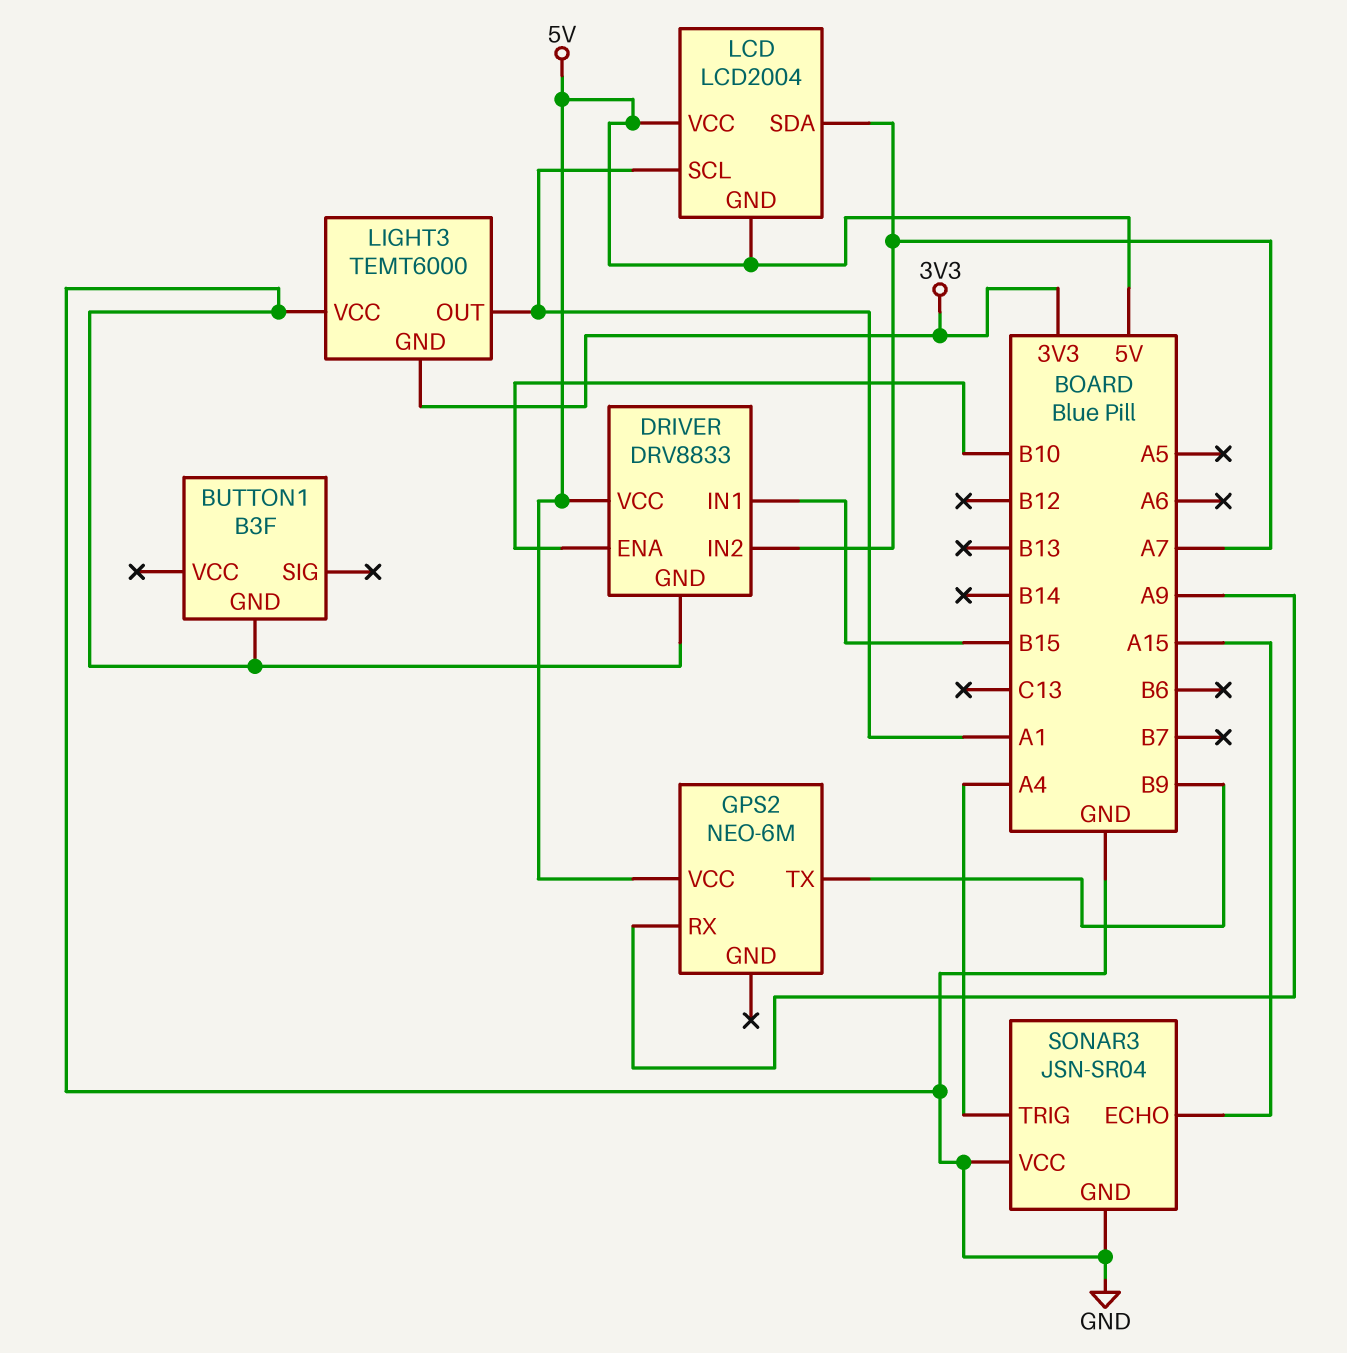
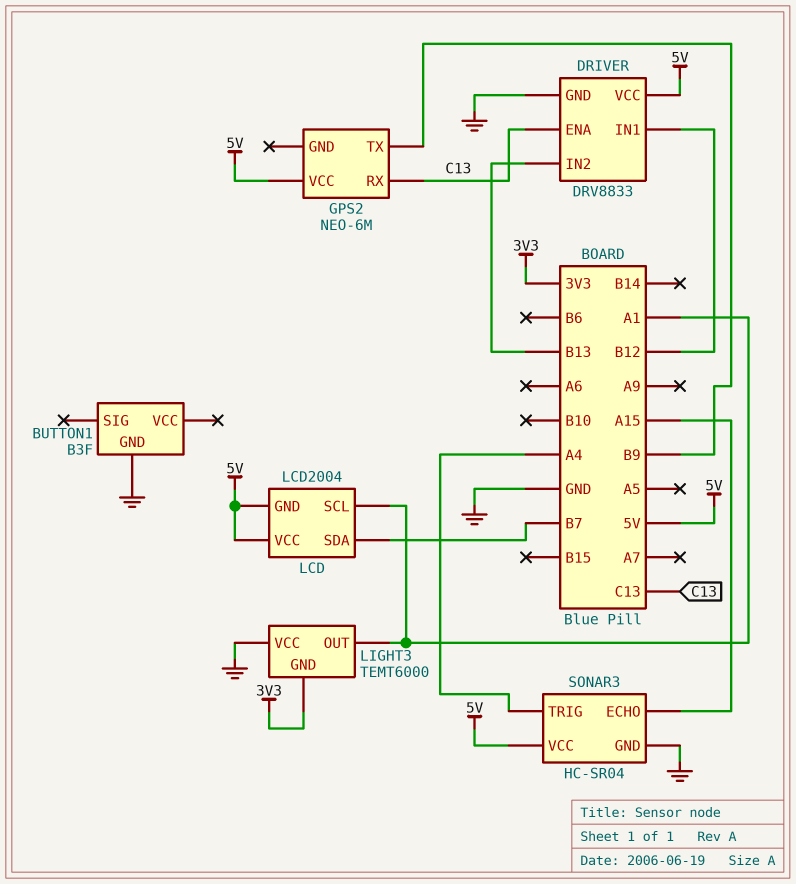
DRIVER pin ENA: B10 -> C13
DRIVER pin IN1: B15 -> B12
DRIVER pin IN2: A7 -> B13
GPS2 pin RX: A9 -> C13
LCD pin SDA: A7 -> B7
SONAR3: JSN-SR04 -> HC-SR04
SONAR3 pin VCC: GND -> 5V

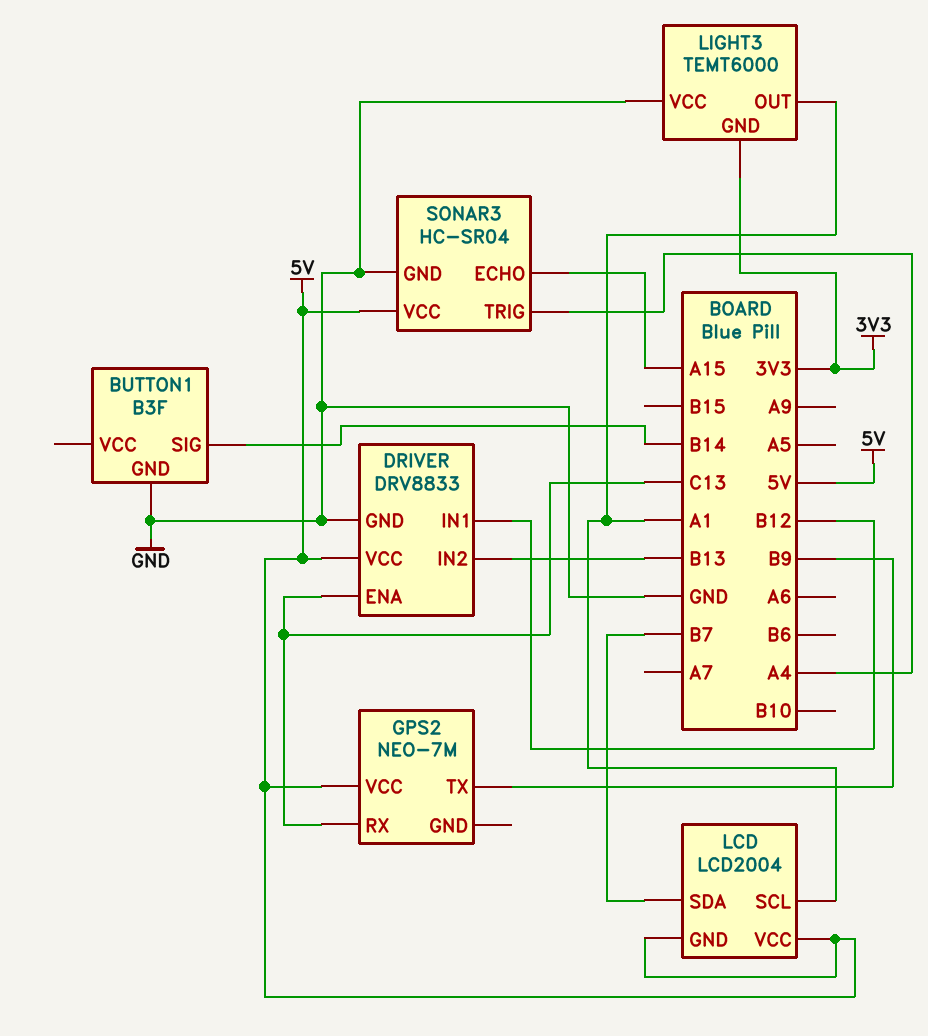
BUTTON1 pin SIG: none -> B14
GPS2: NEO-6M -> NEO-7M

